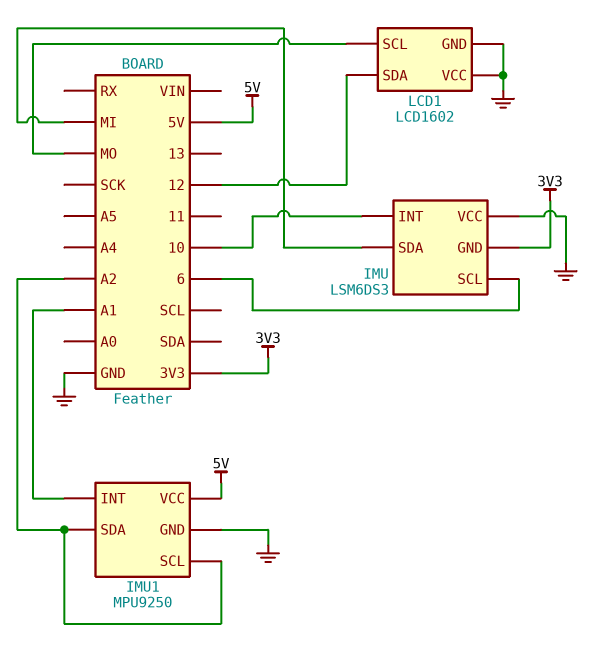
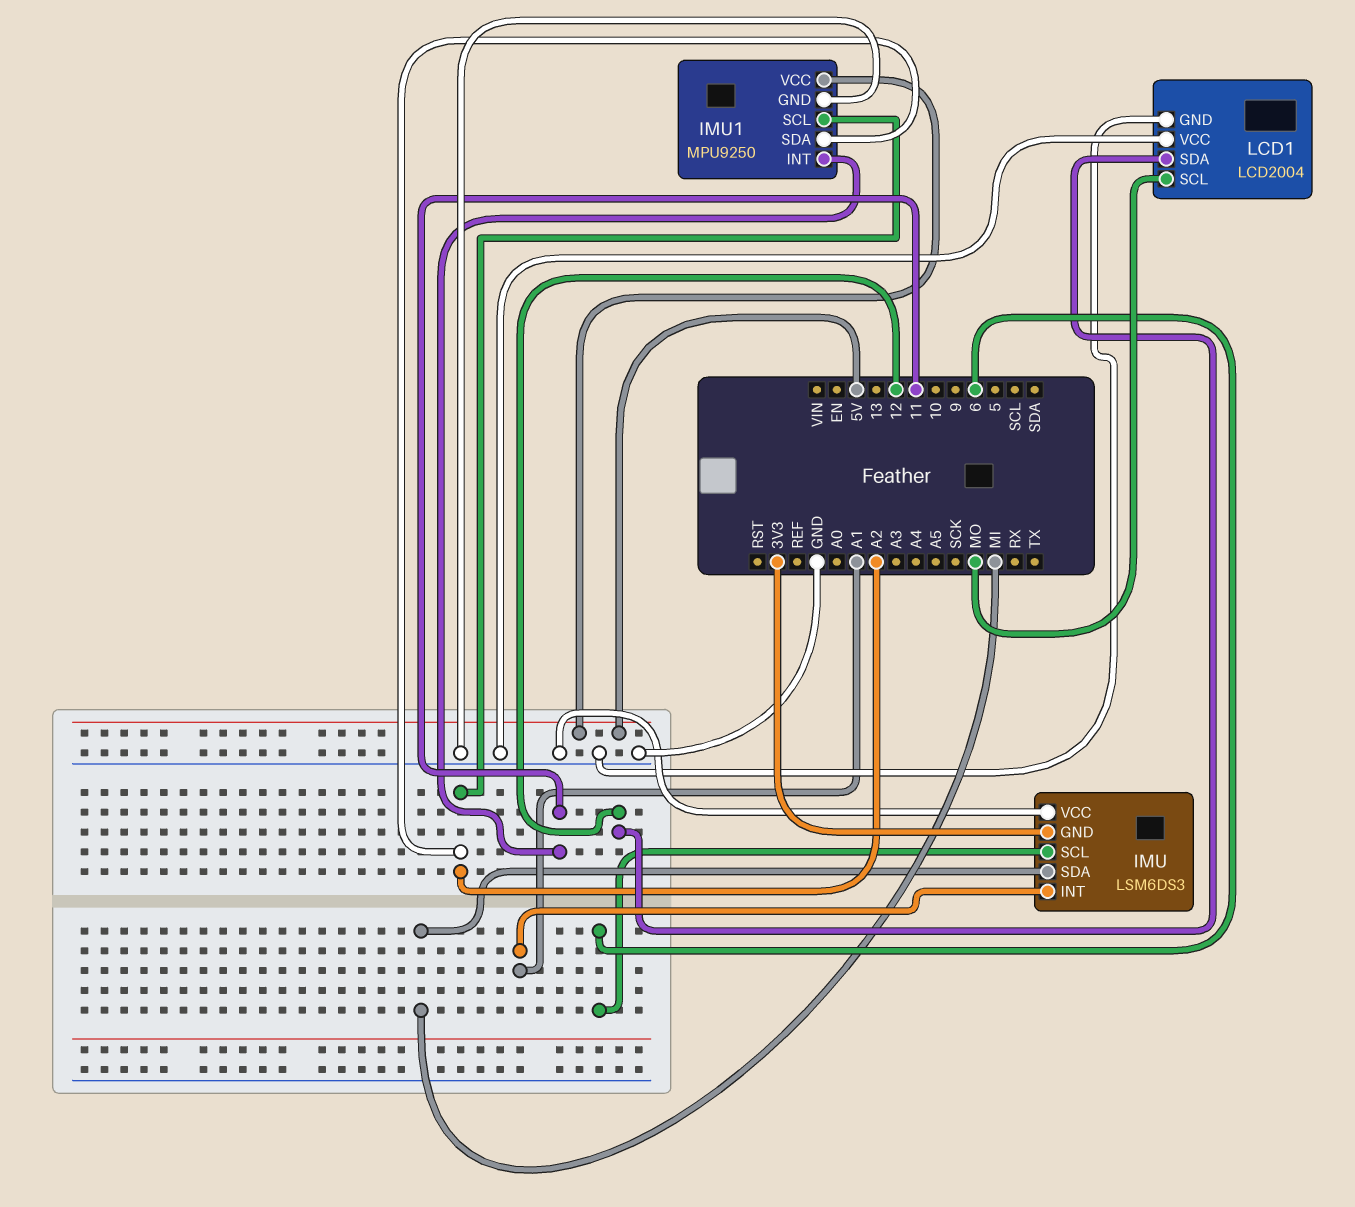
IMU pin INT: 10 -> A1
IMU1 pin INT: A1 -> 11
LCD1: LCD1602 -> LCD2004

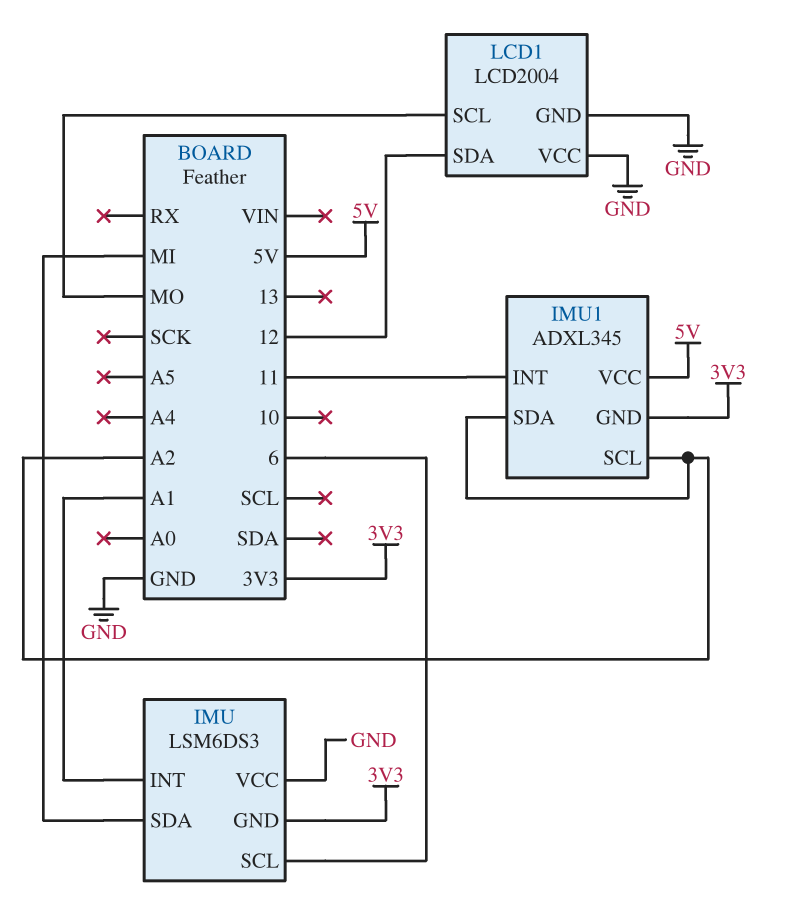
IMU1: MPU9250 -> ADXL345
IMU1 pin GND: GND -> 3V3

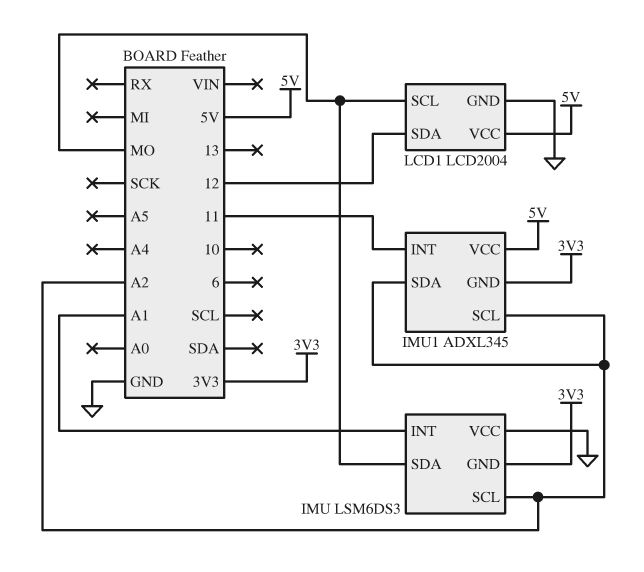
IMU pin SCL: 6 -> A2
IMU pin SDA: MI -> MO
LCD1 pin VCC: GND -> 5V

